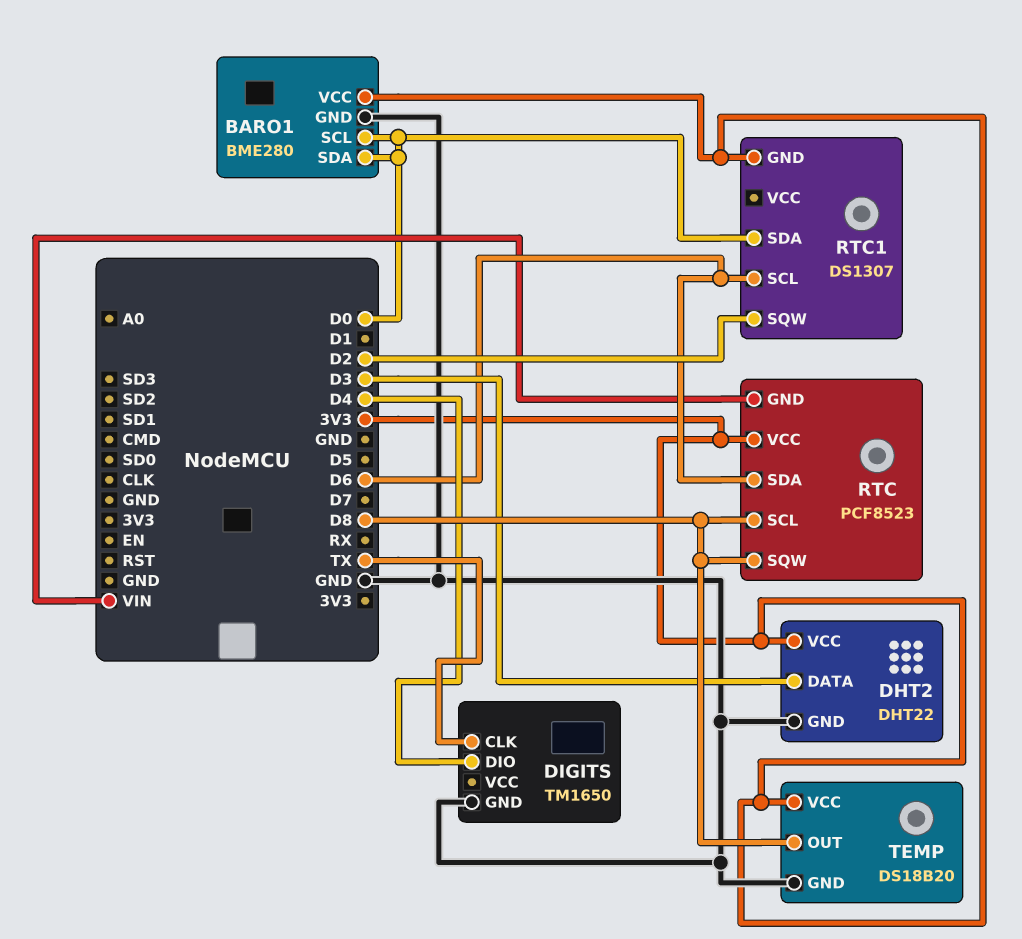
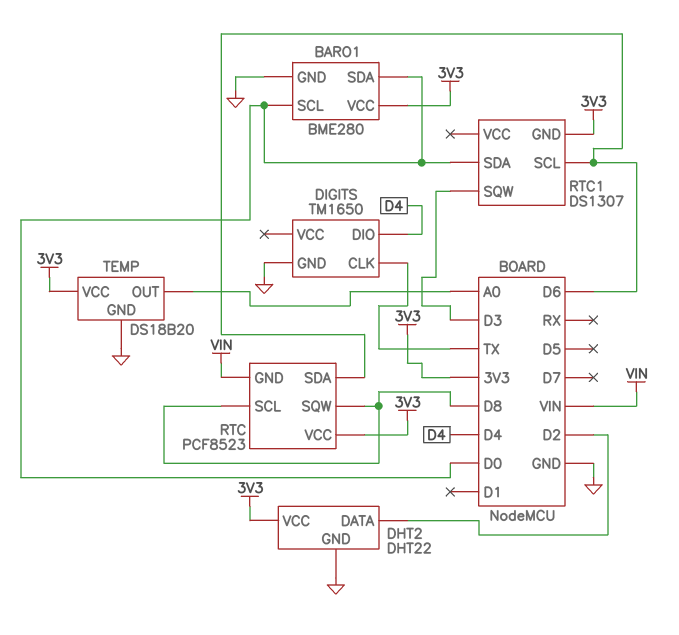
DHT2 pin DATA: D3 -> D2
RTC1 pin SQW: D2 -> D3
TEMP pin OUT: D8 -> A0

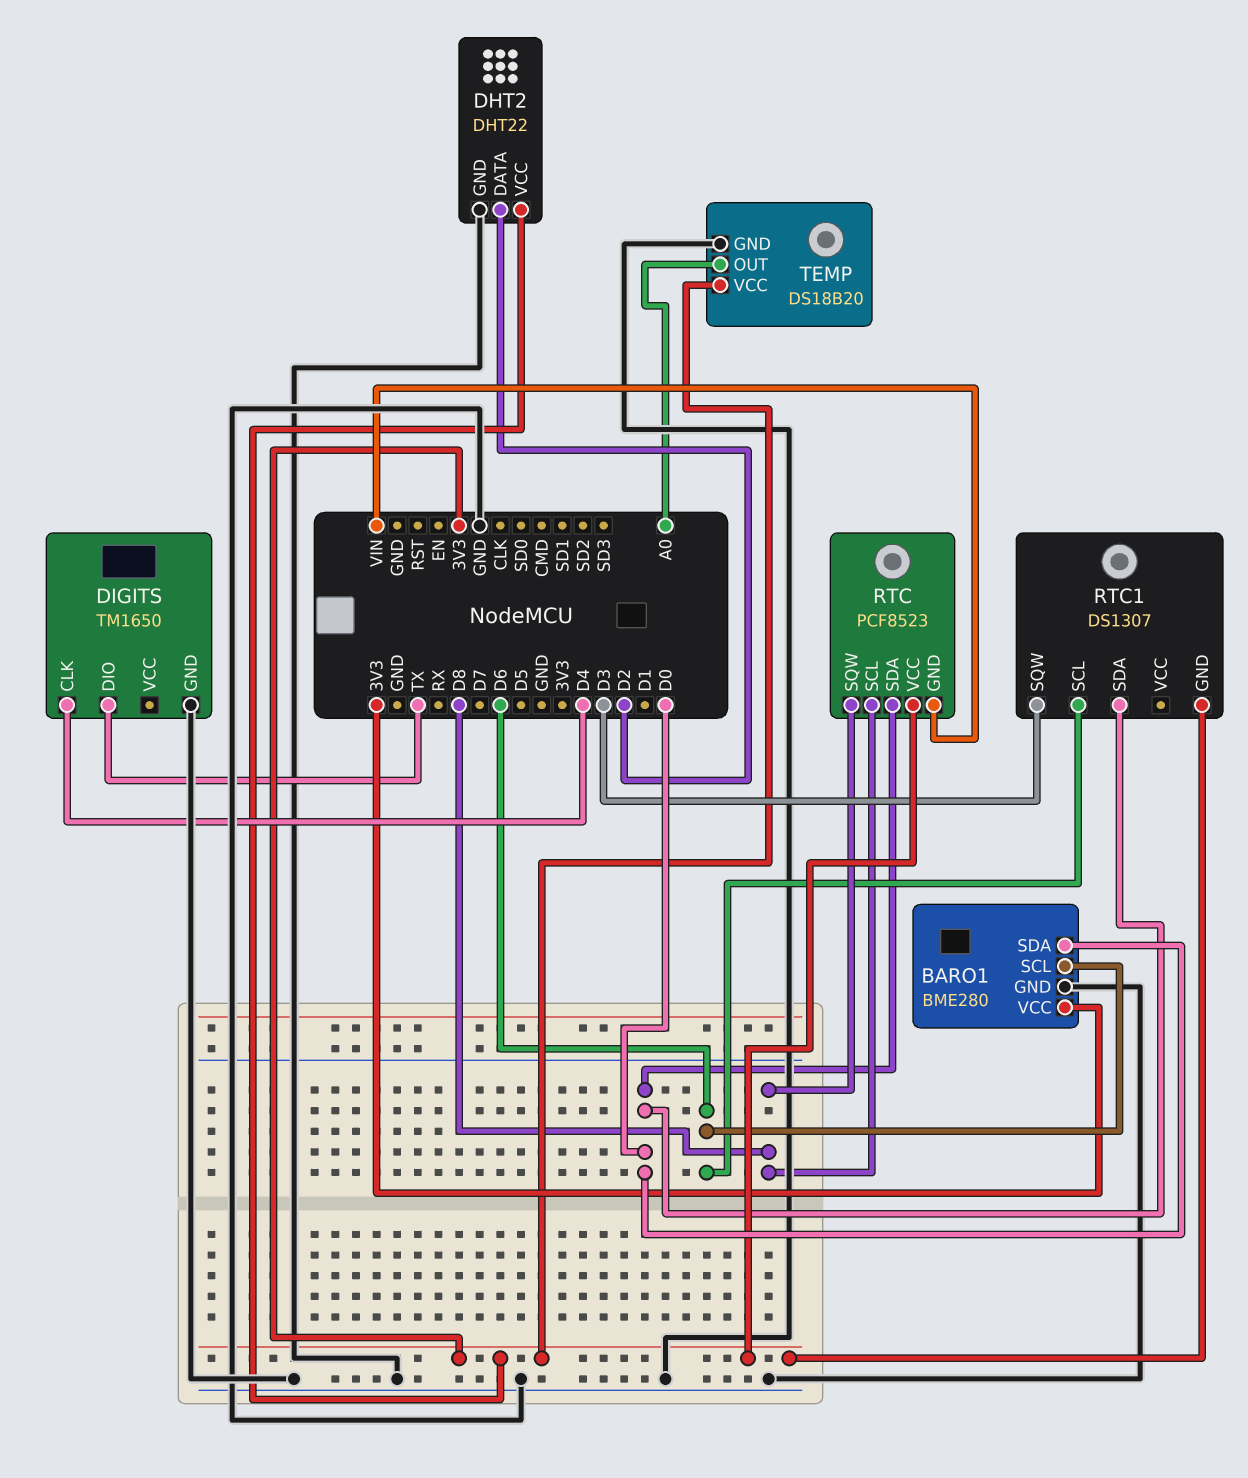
BARO1 pin SCL: D0 -> D6
DIGITS pin CLK: TX -> D4
DIGITS pin DIO: D4 -> TX
RTC pin SDA: D6 -> D0

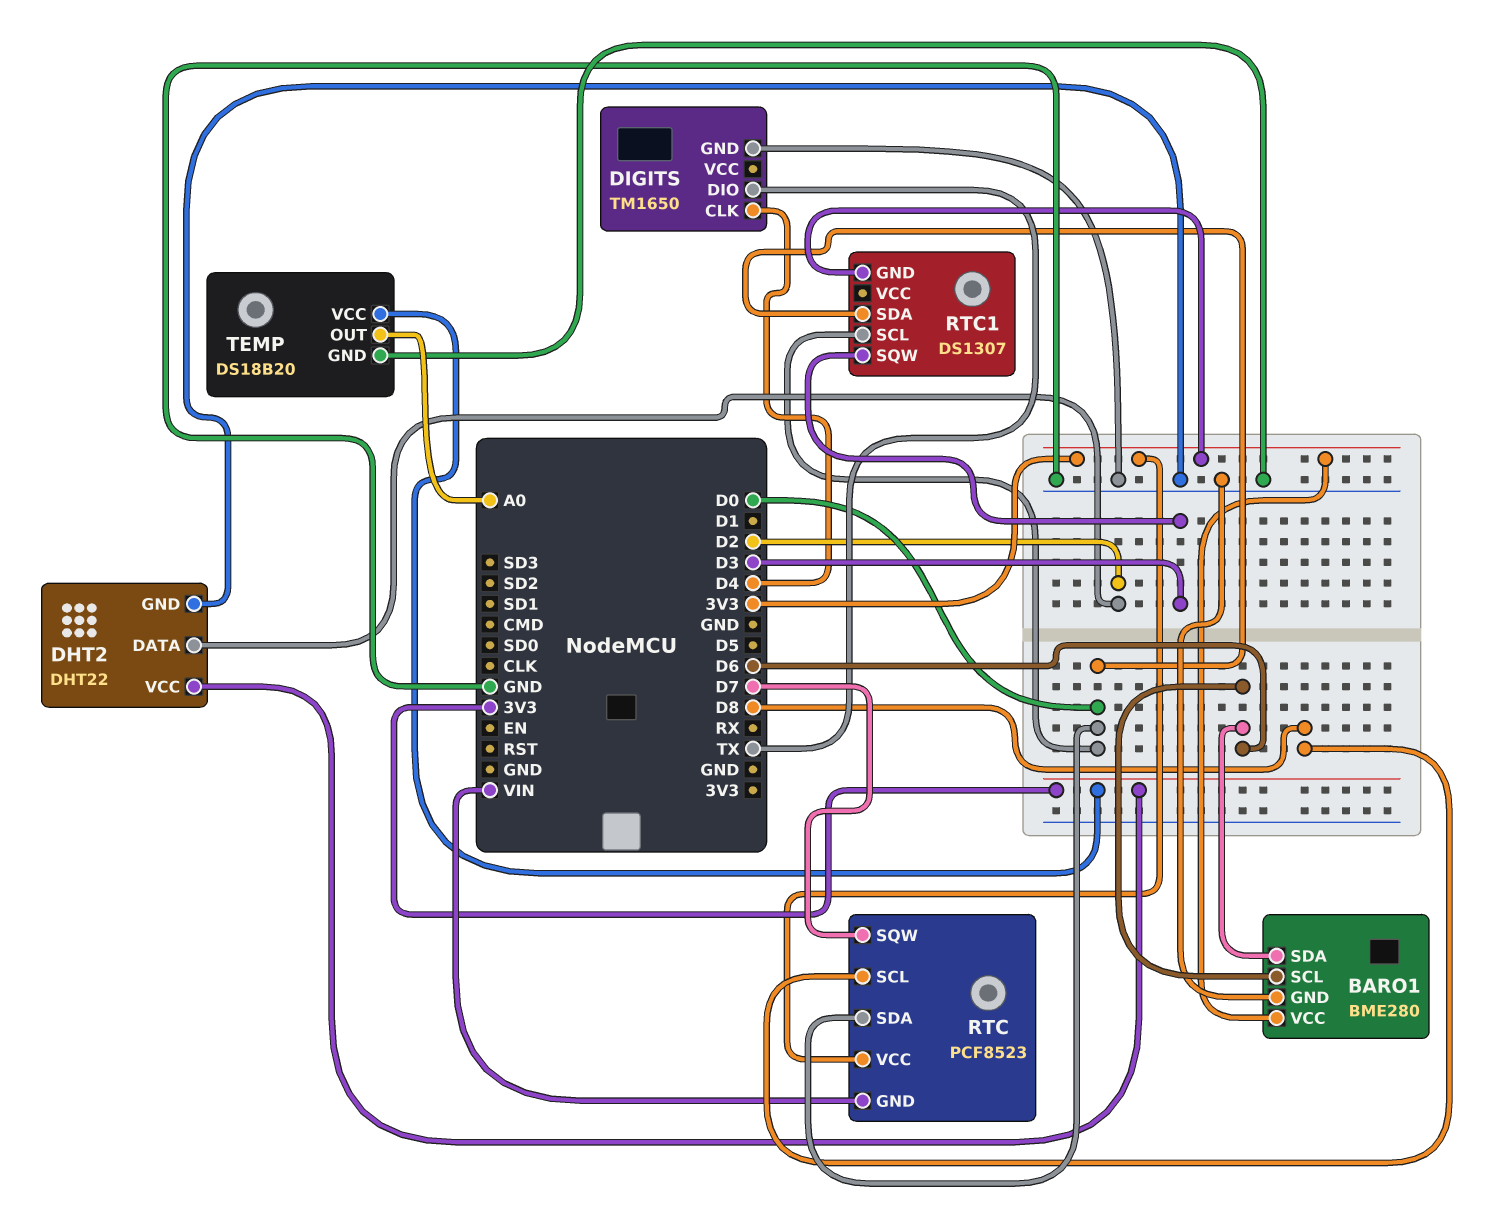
BARO1 pin SDA: D0 -> D6
RTC pin SQW: D8 -> D7
RTC1 pin SCL: D6 -> D0

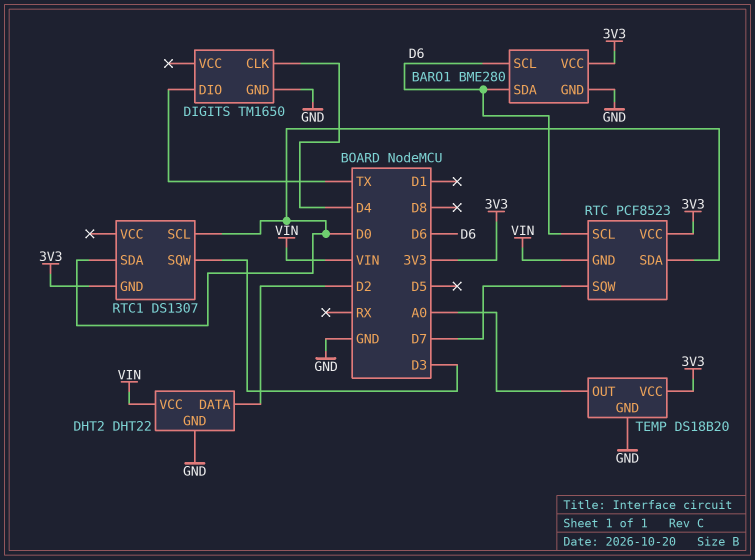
DHT2 pin VCC: 3V3 -> VIN
RTC pin SCL: D8 -> D6

